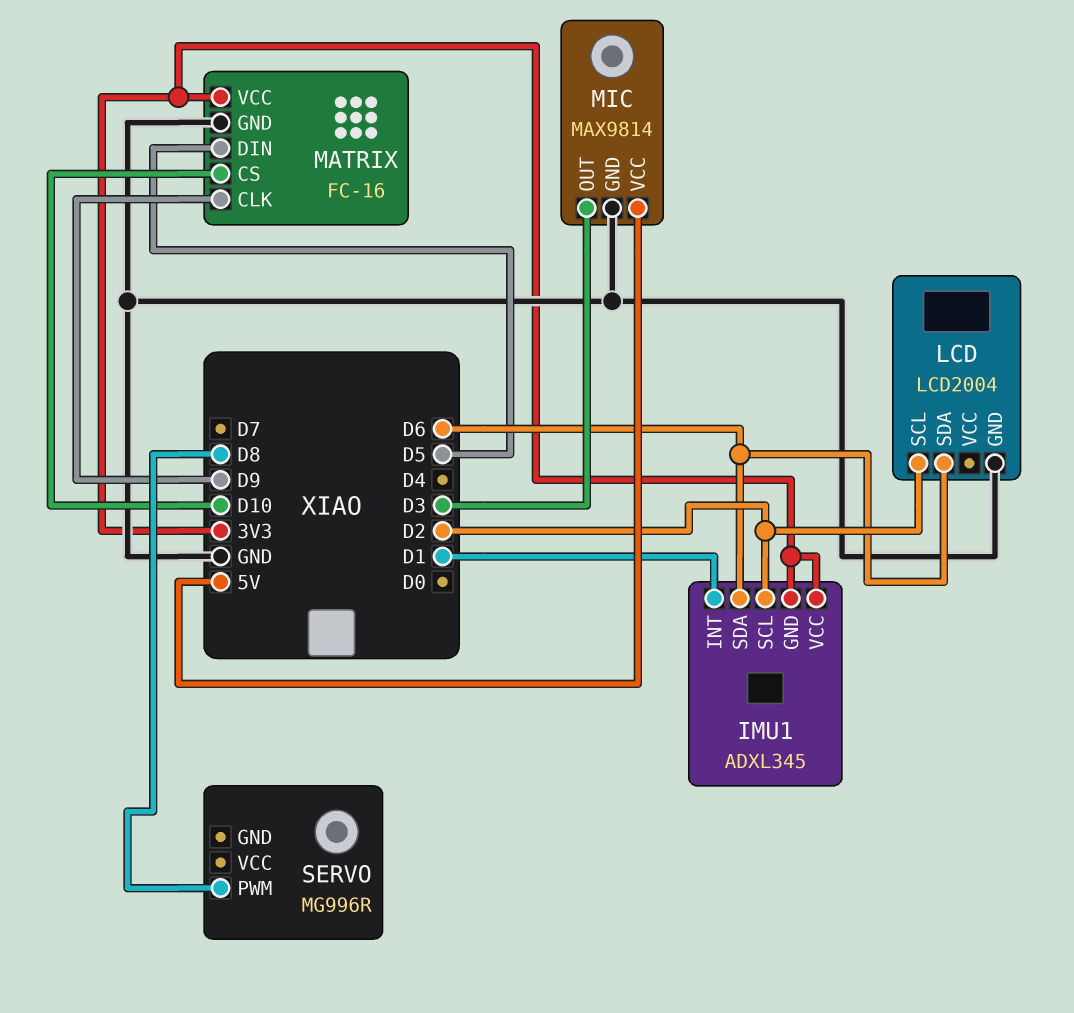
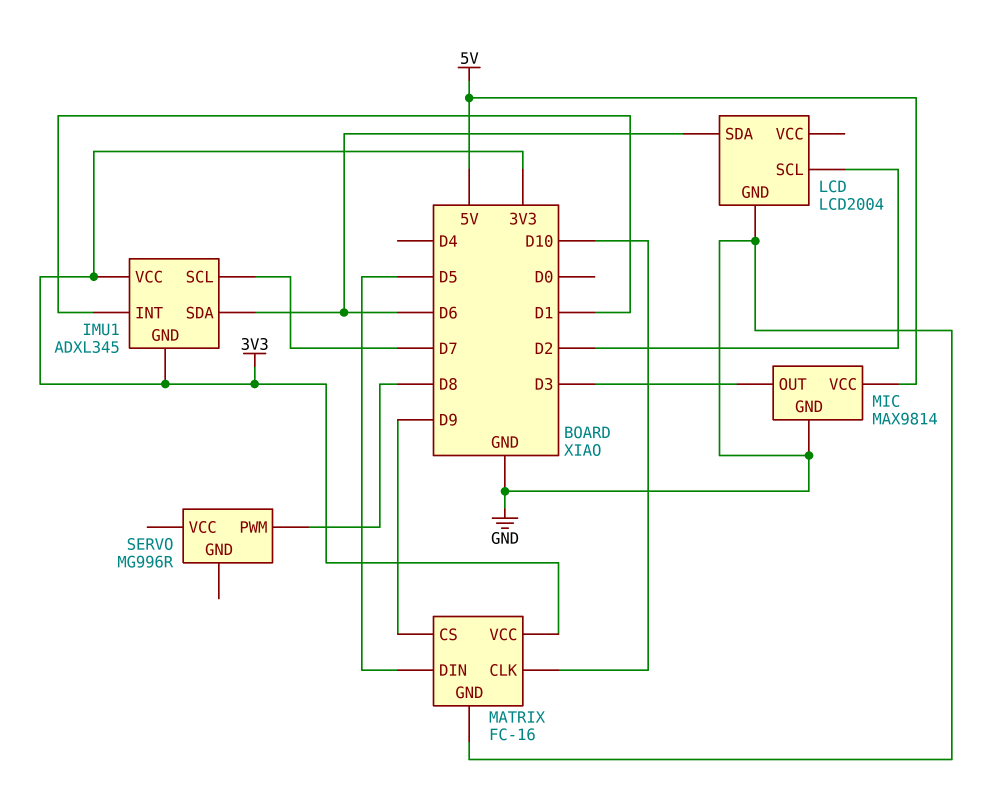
IMU1 pin SCL: D2 -> D7
MATRIX pin CLK: D9 -> D10
MATRIX pin CS: D10 -> D9

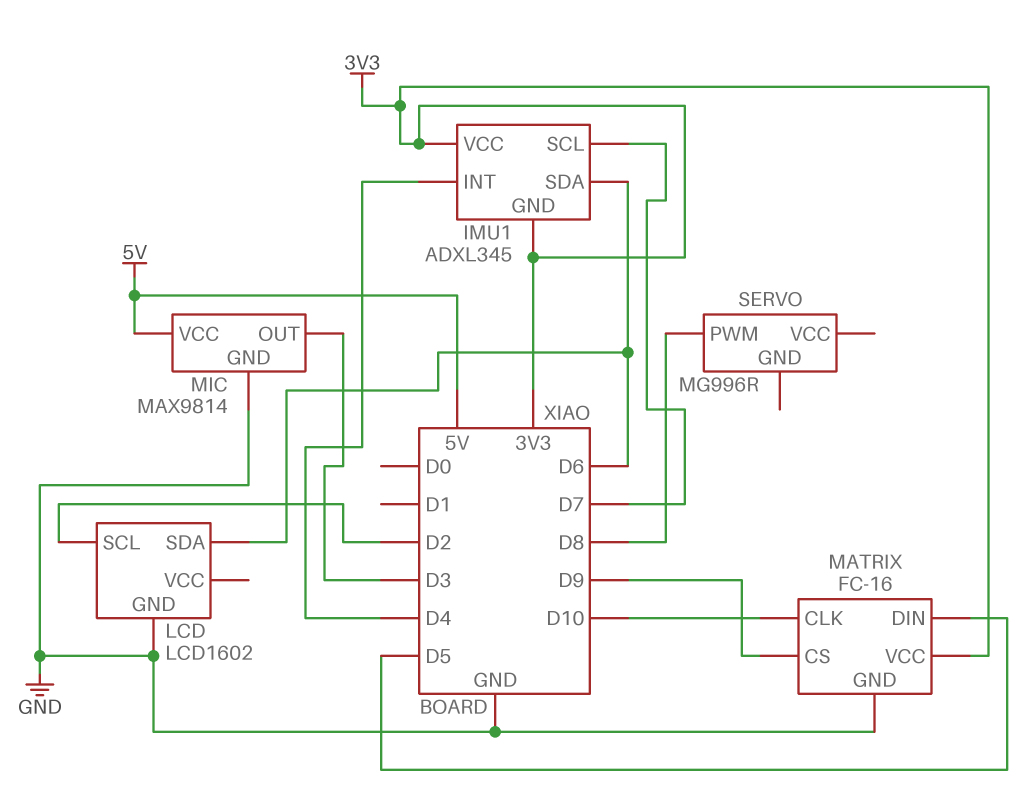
IMU1 pin INT: D1 -> D4
LCD: LCD2004 -> LCD1602

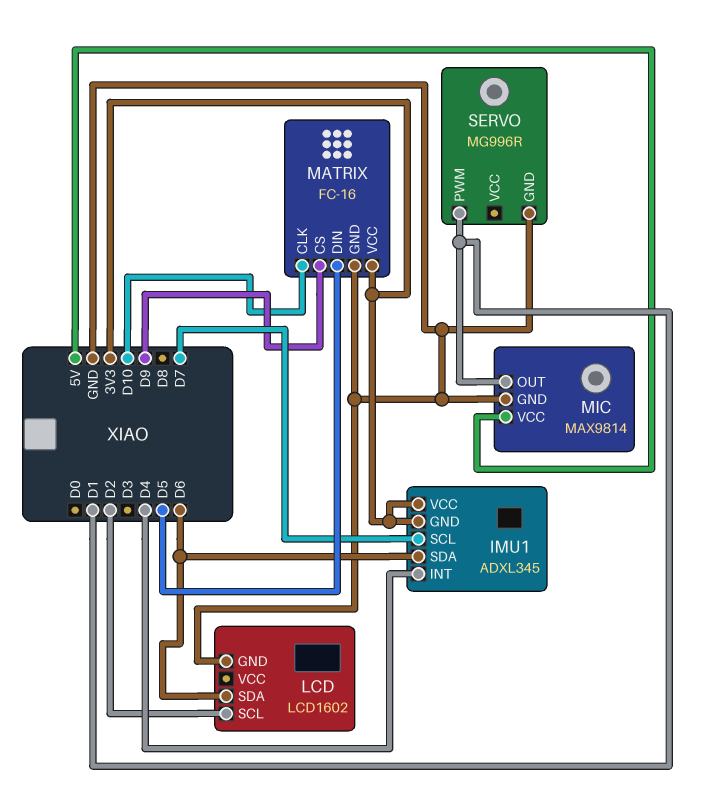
MIC pin OUT: D3 -> D1
SERVO pin GND: none -> GND
SERVO pin PWM: D8 -> D1

